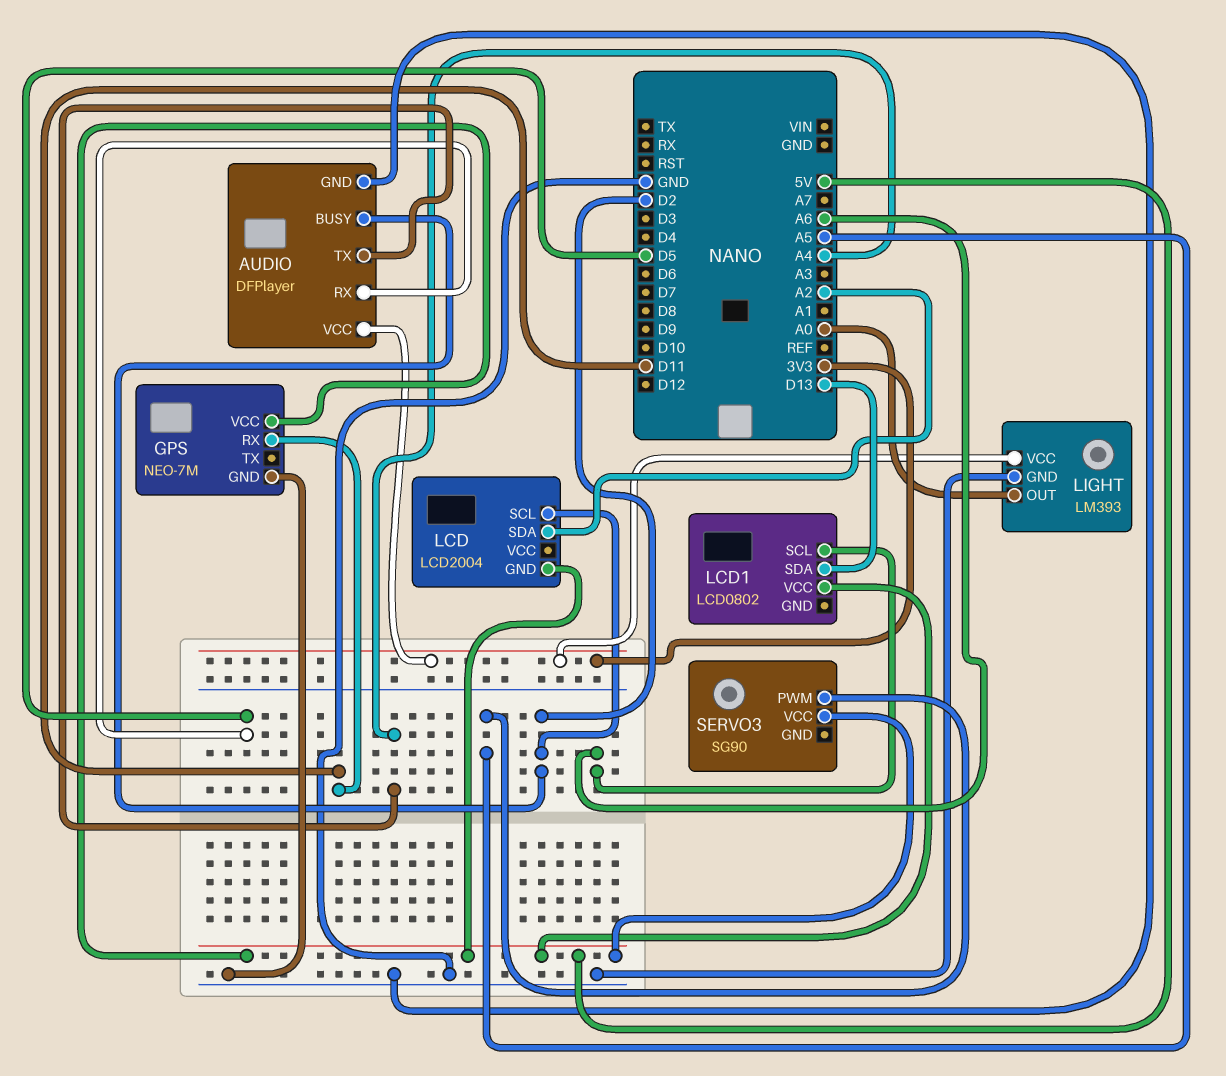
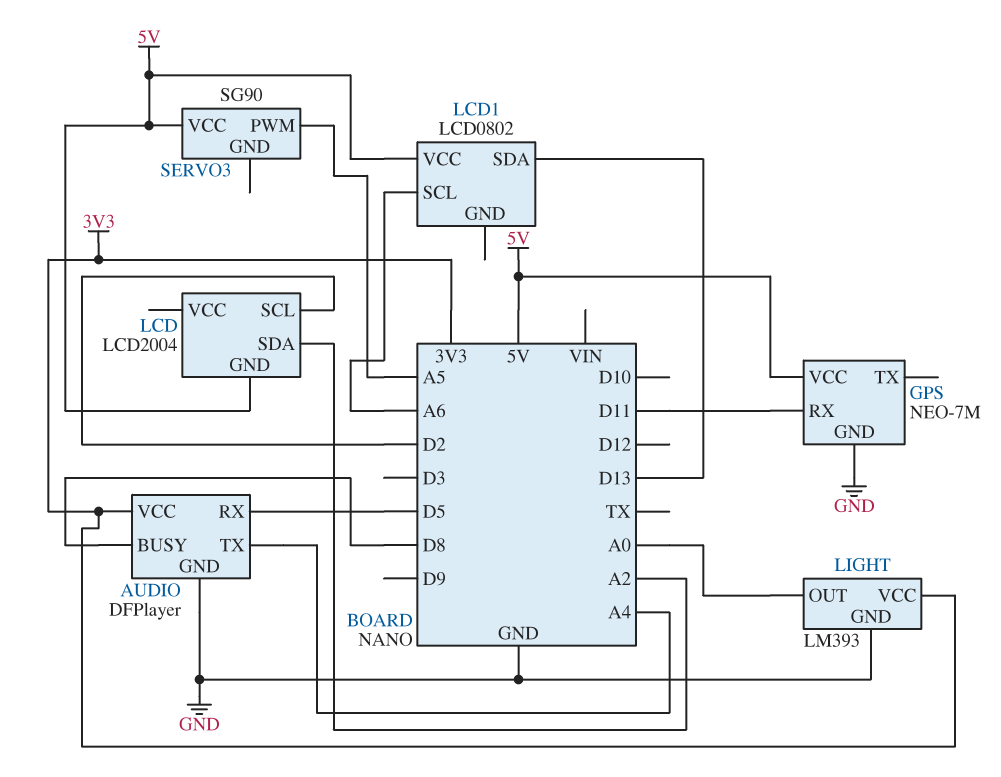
AUDIO pin BUSY: D2 -> D8

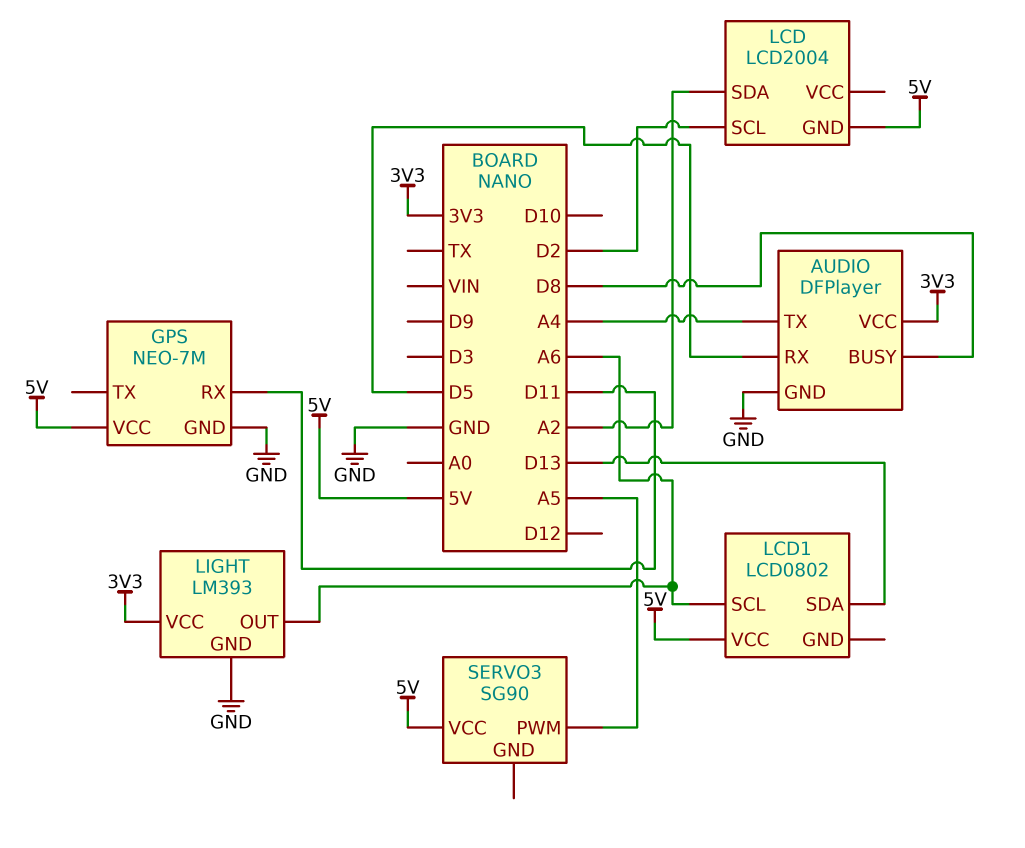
LIGHT pin OUT: A0 -> A6

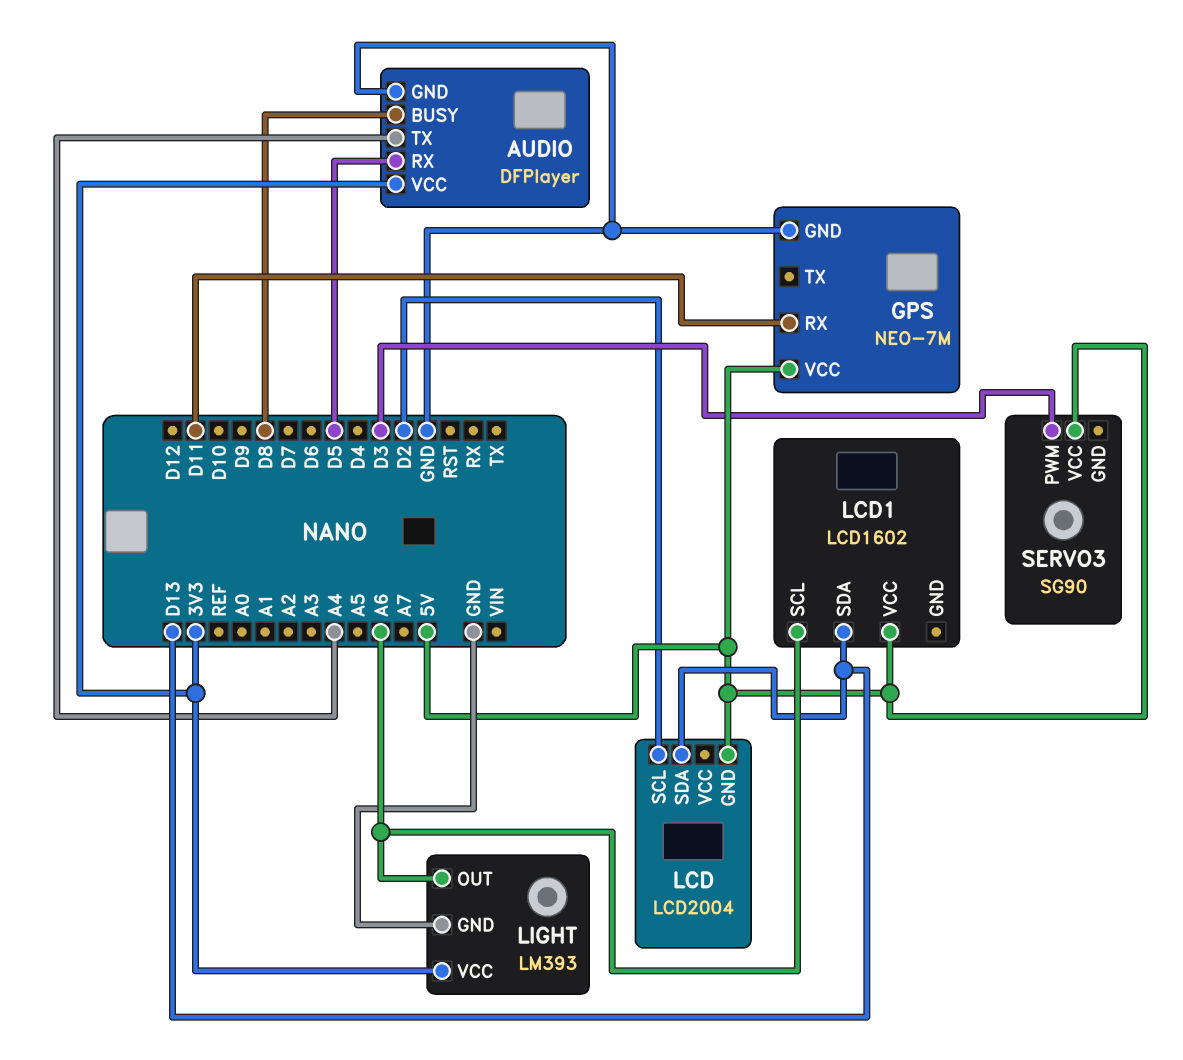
LCD pin SDA: A2 -> D13
LCD1: LCD0802 -> LCD1602
SERVO3 pin PWM: A5 -> D3

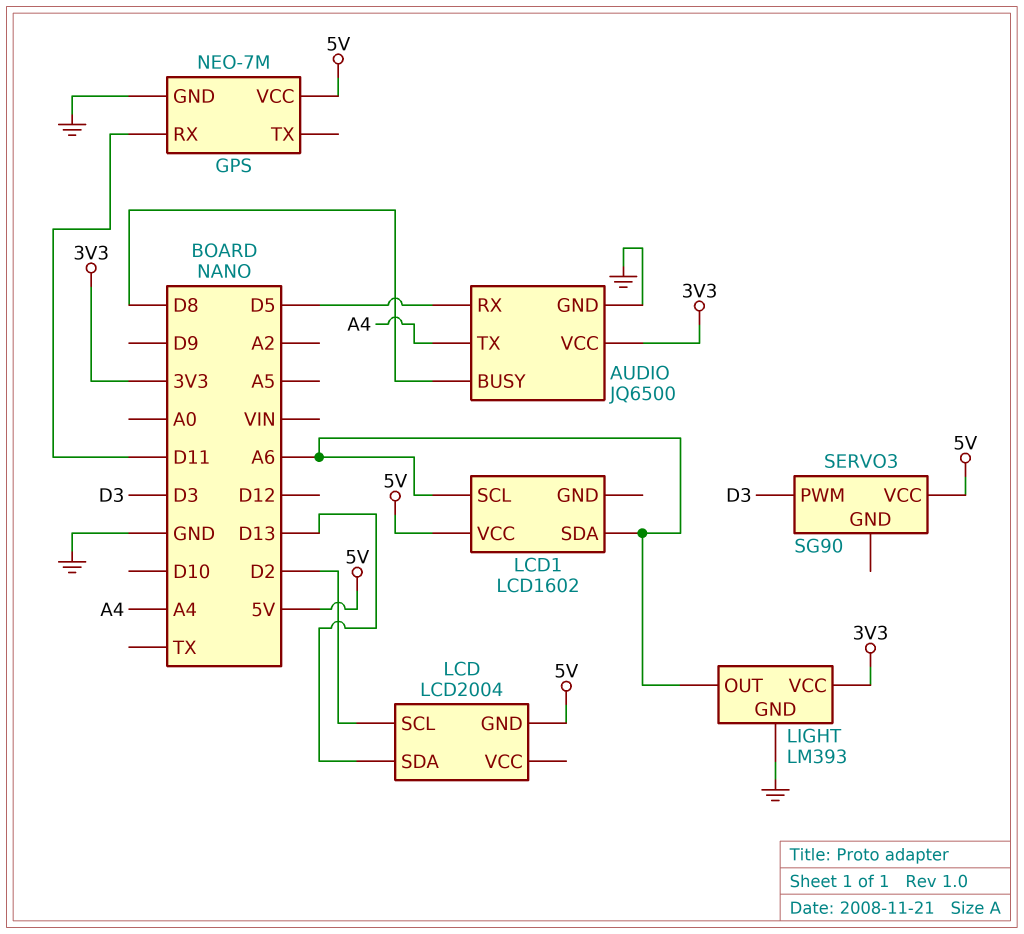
AUDIO: DFPlayer -> JQ6500
LCD1 pin SDA: D13 -> A6

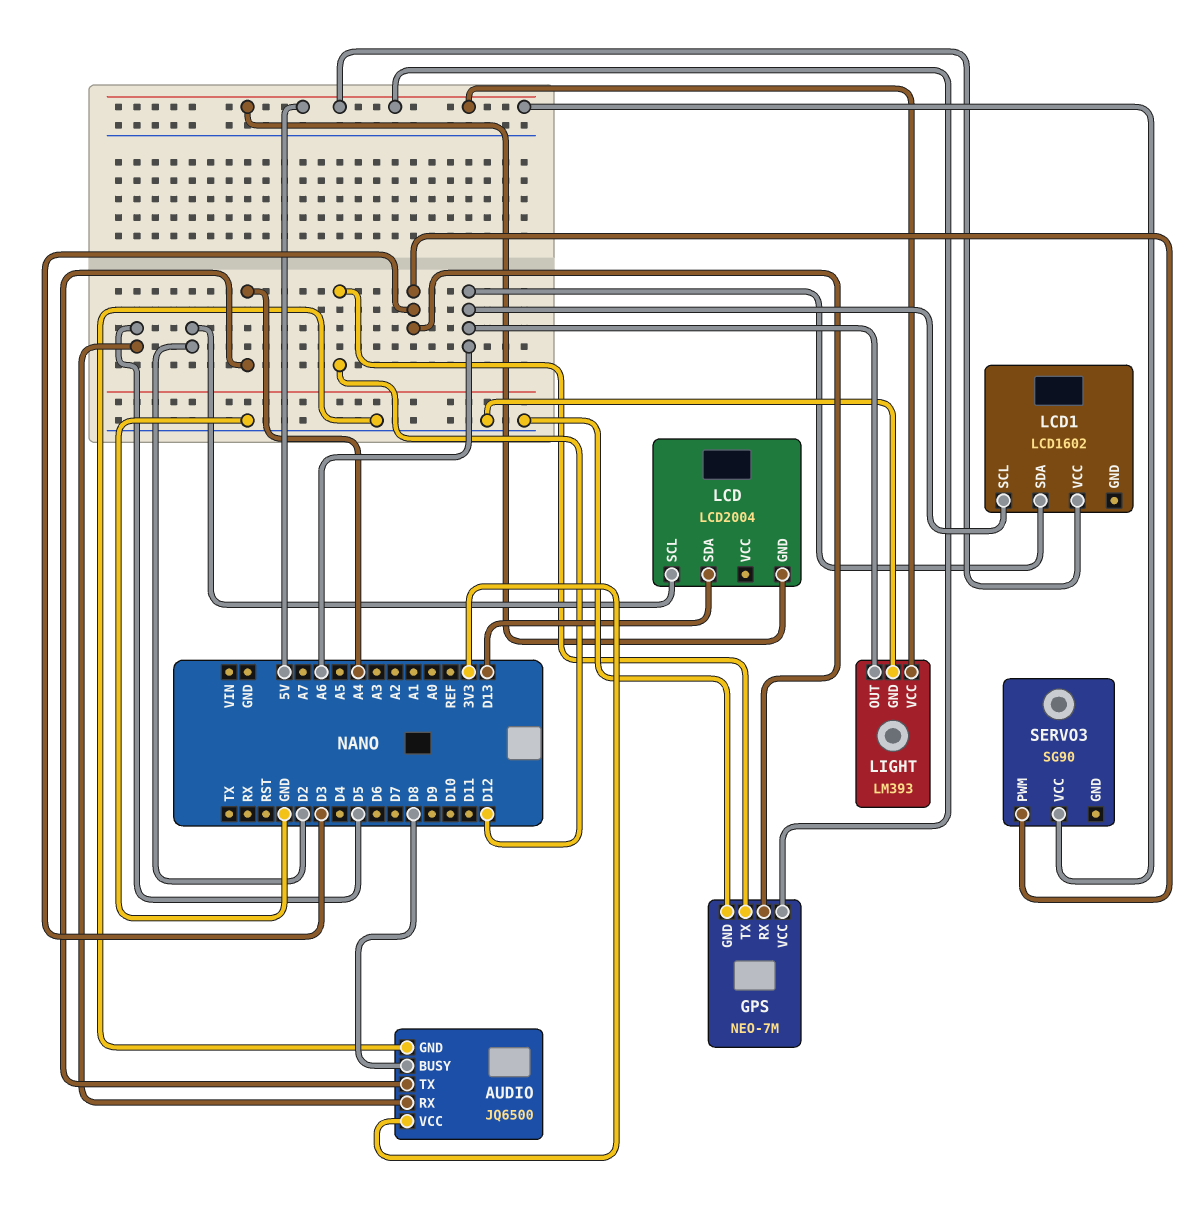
GPS pin RX: D11 -> D3
GPS pin TX: none -> D12
LIGHT pin VCC: 3V3 -> 5V

